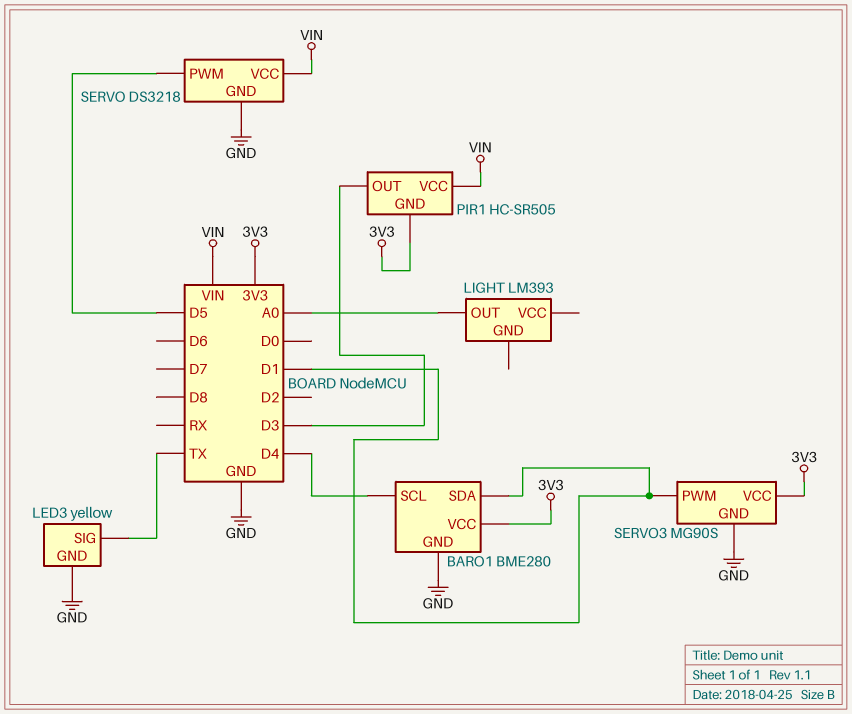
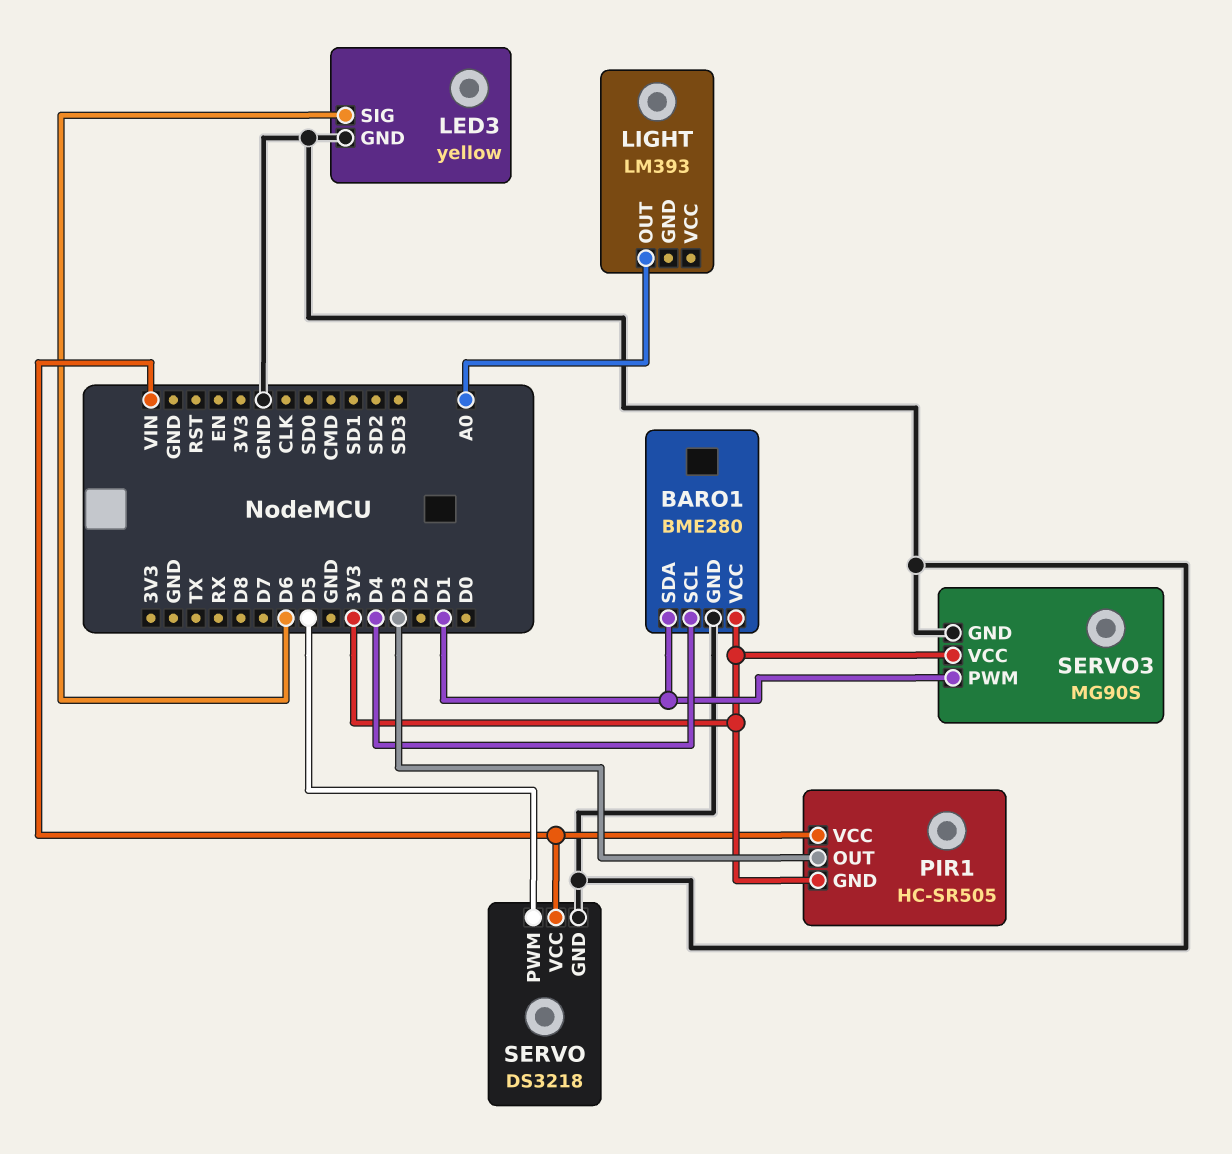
LED3 pin SIG: TX -> D6

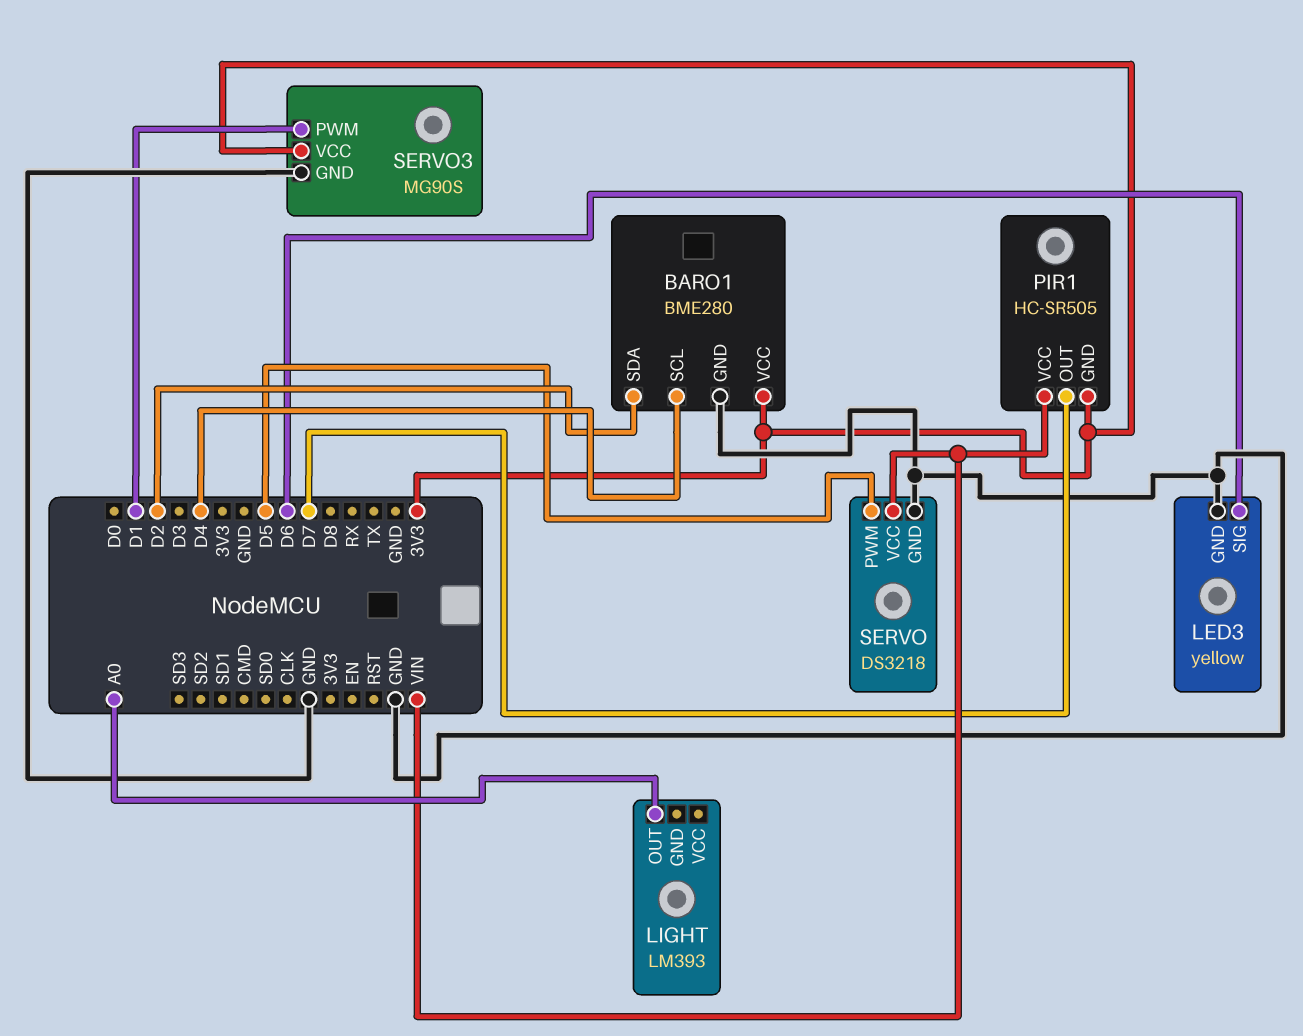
BARO1 pin SDA: D1 -> D2
PIR1 pin OUT: D3 -> D7

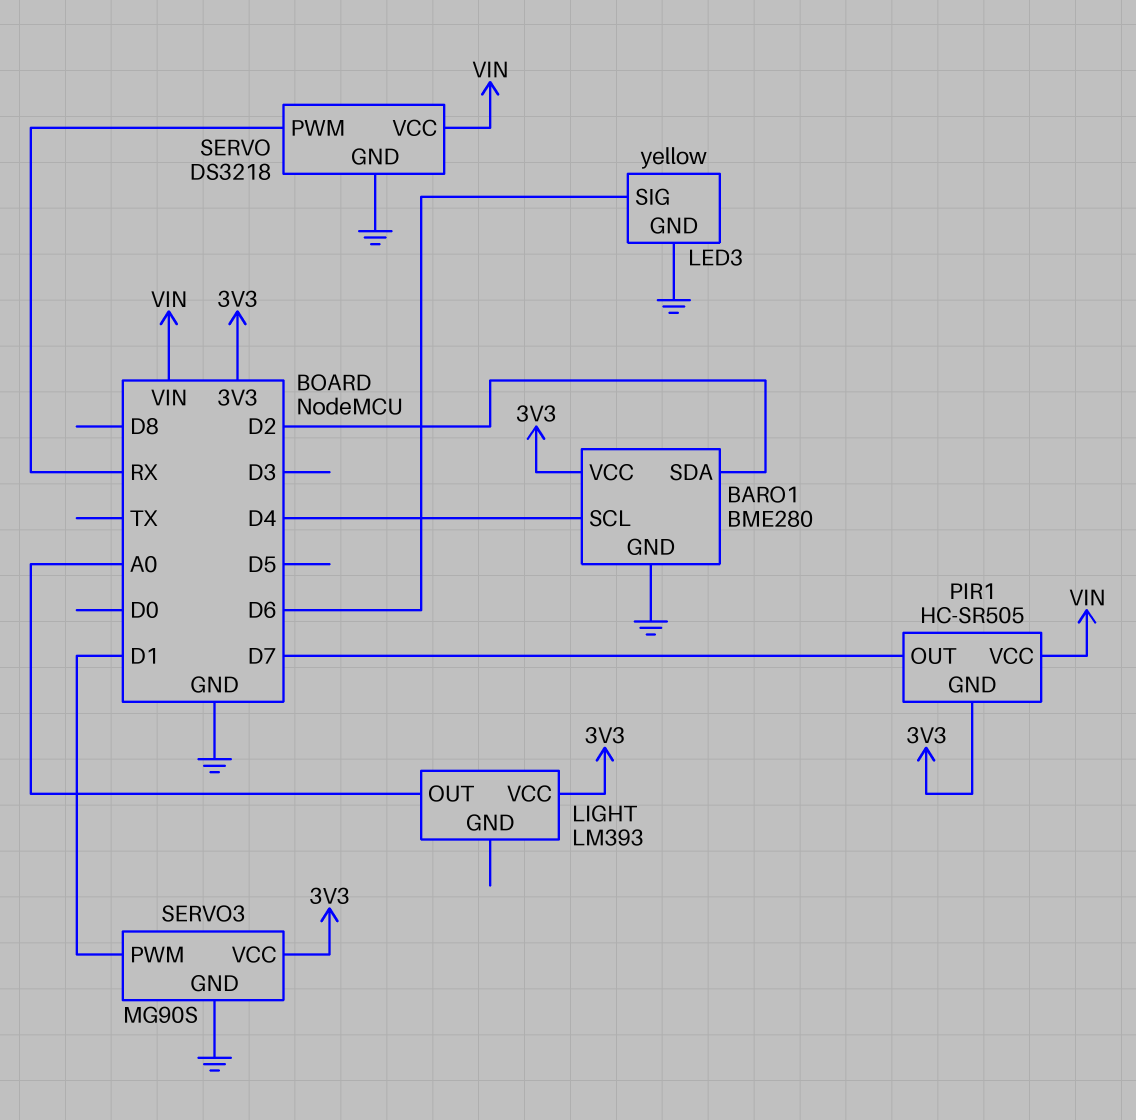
LIGHT pin VCC: none -> 3V3
SERVO pin PWM: D5 -> RX

